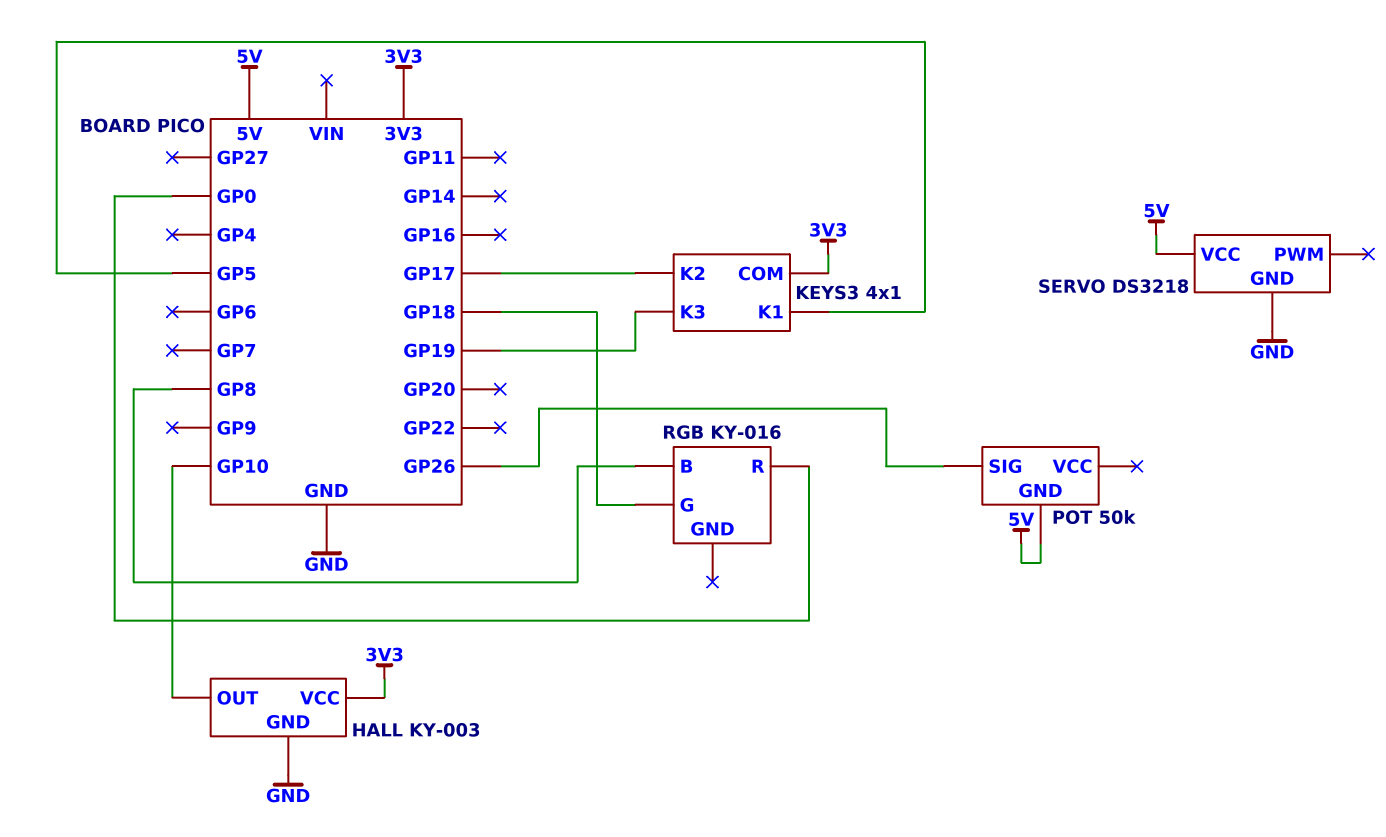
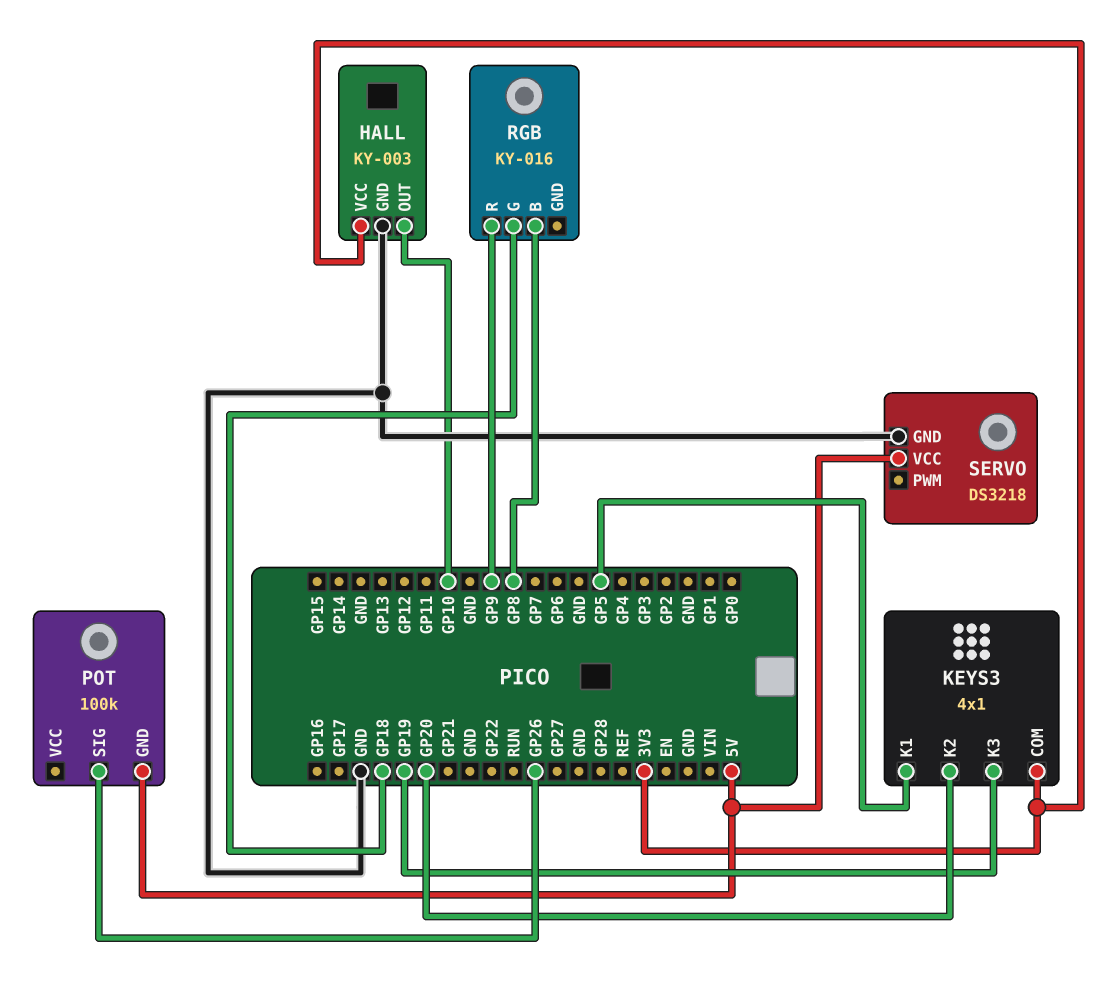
KEYS3 pin K2: GP17 -> GP20
POT: 50k -> 100k
RGB pin R: GP0 -> GP9

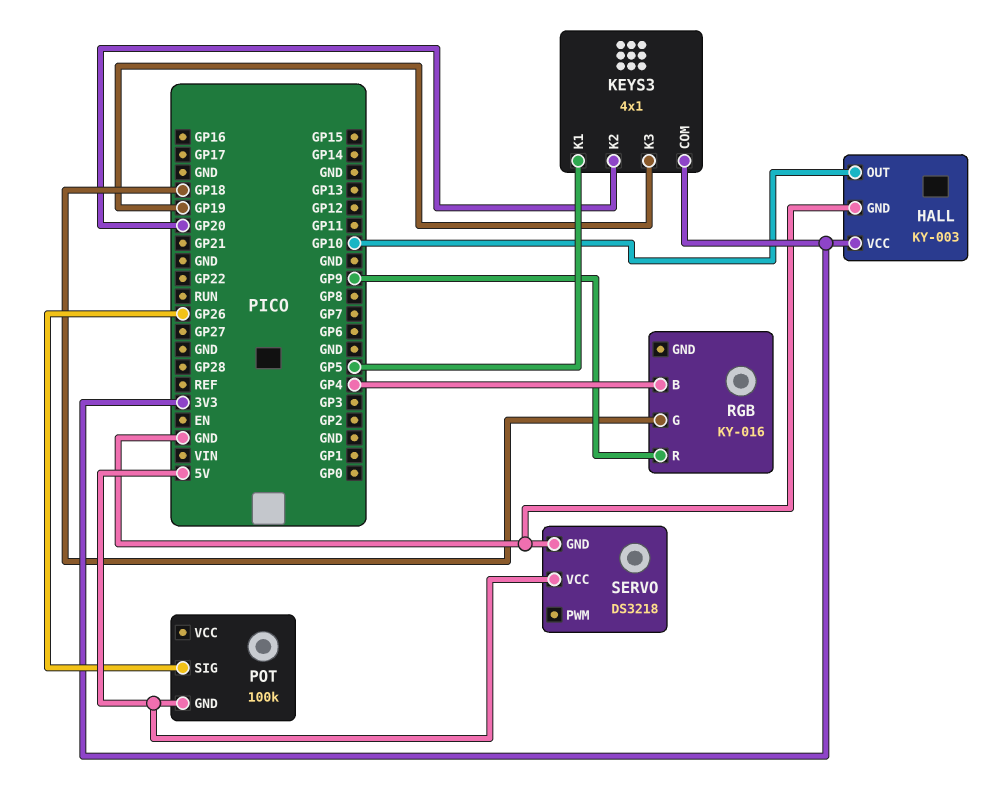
RGB pin B: GP8 -> GP4

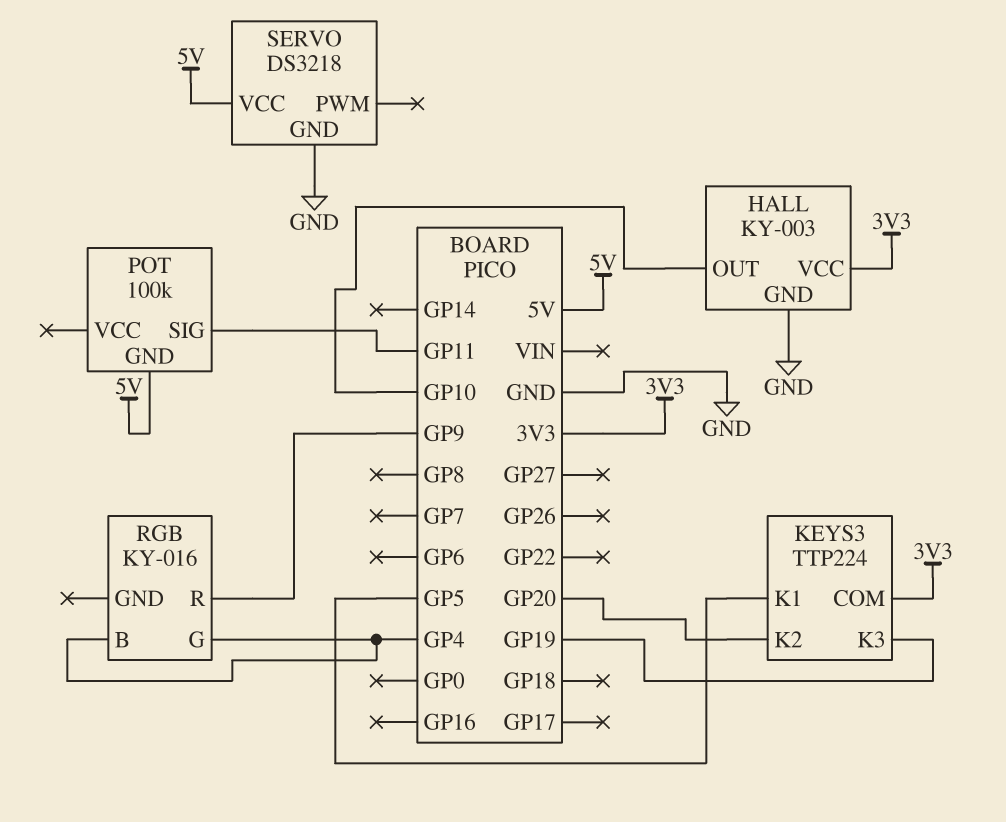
KEYS3: 4x1 -> TTP224
POT pin SIG: GP26 -> GP11
RGB pin G: GP18 -> GP4

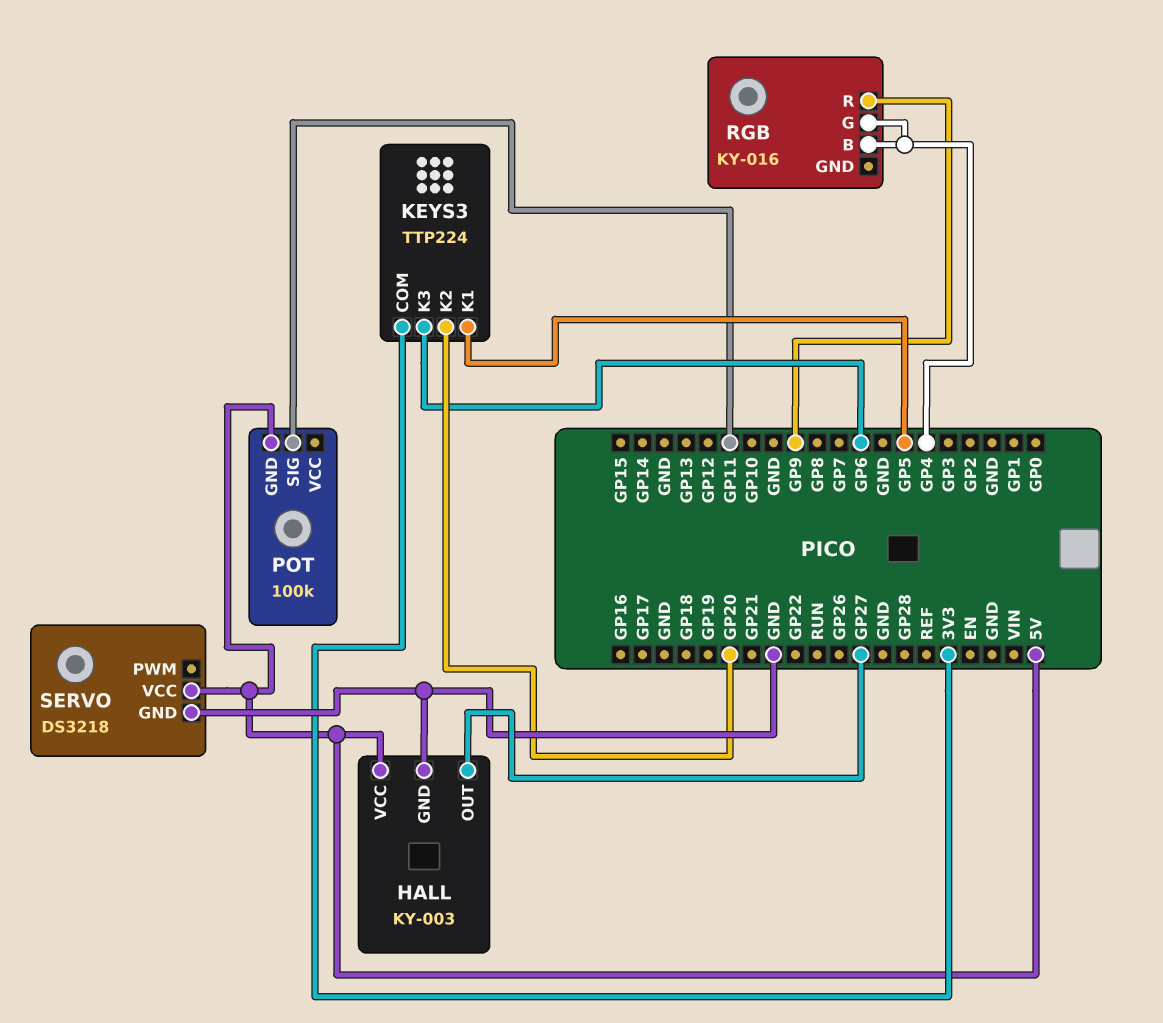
HALL pin OUT: GP10 -> GP27
HALL pin VCC: 3V3 -> 5V
KEYS3 pin K3: GP19 -> GP6

